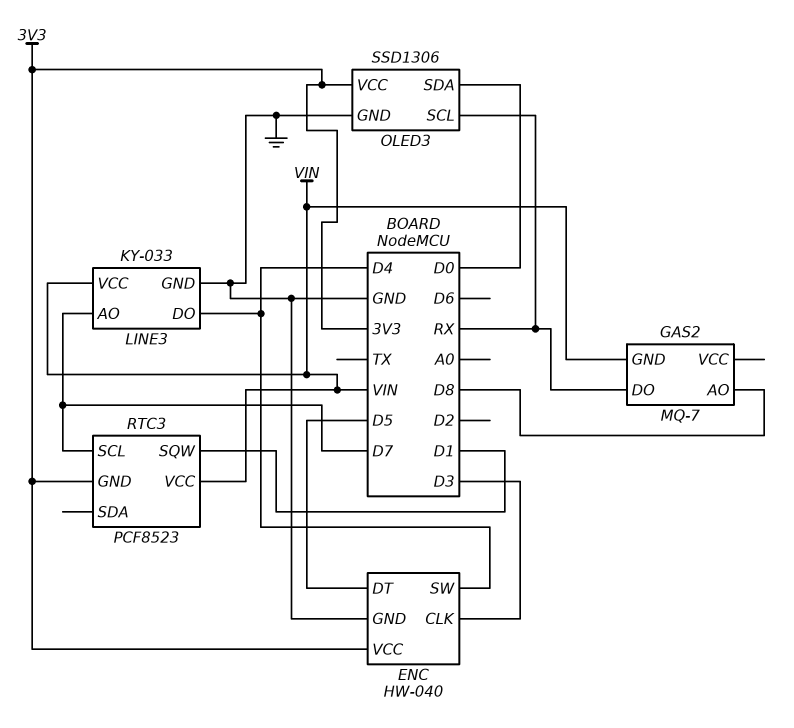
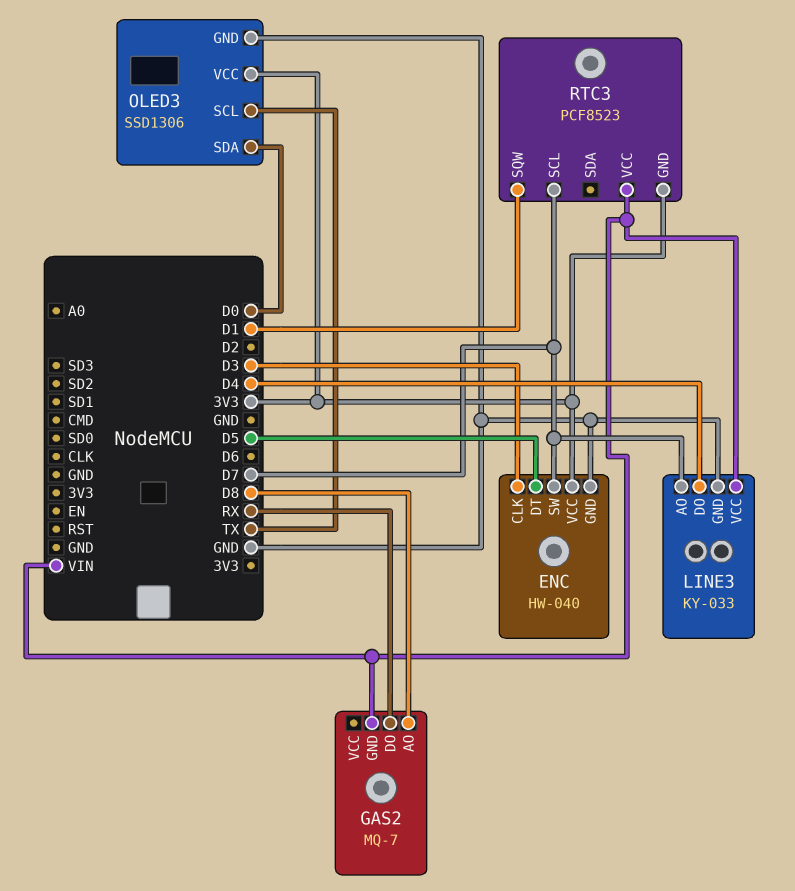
ENC pin SW: D4 -> D7
OLED3 pin SCL: RX -> TX

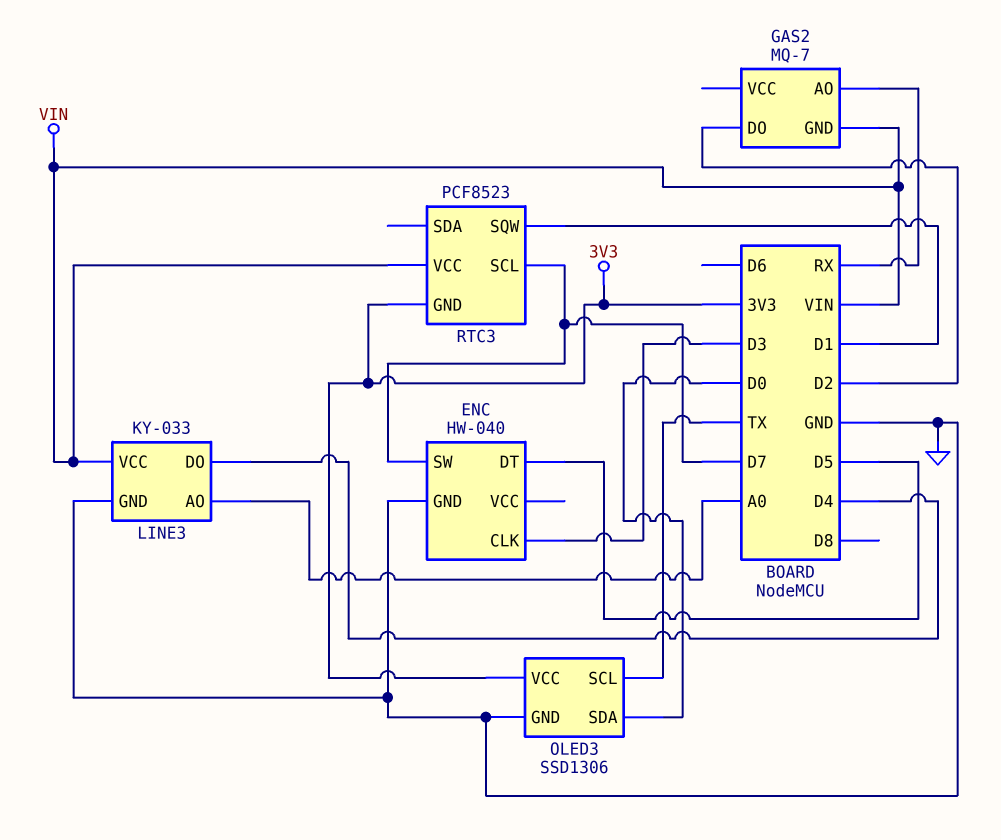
ENC pin VCC: 3V3 -> none
GAS2 pin AO: D8 -> RX
GAS2 pin DO: RX -> D2
LINE3 pin AO: D7 -> A0

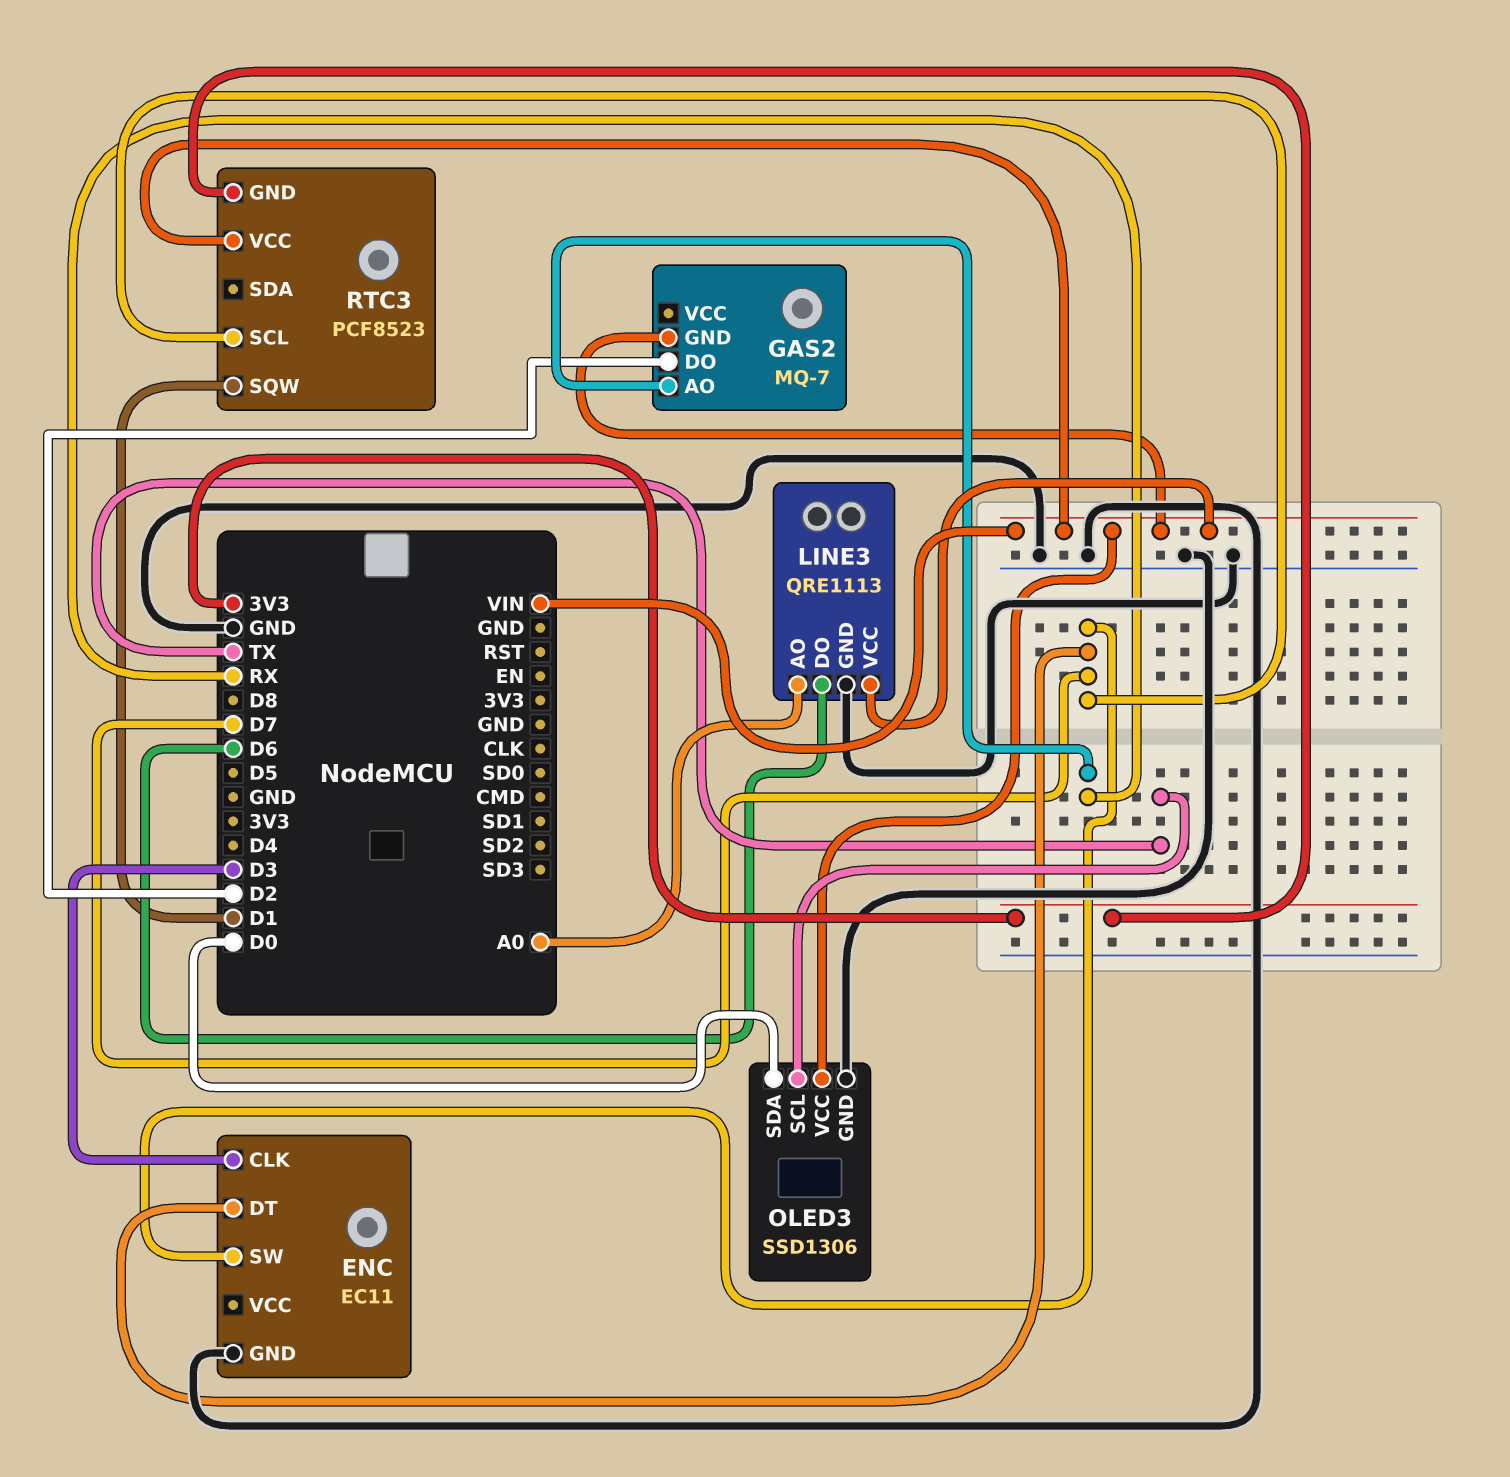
ENC: HW-040 -> EC11
ENC pin DT: D5 -> D7
LINE3: KY-033 -> QRE1113
LINE3 pin DO: D4 -> D6
OLED3 pin VCC: 3V3 -> VIN

